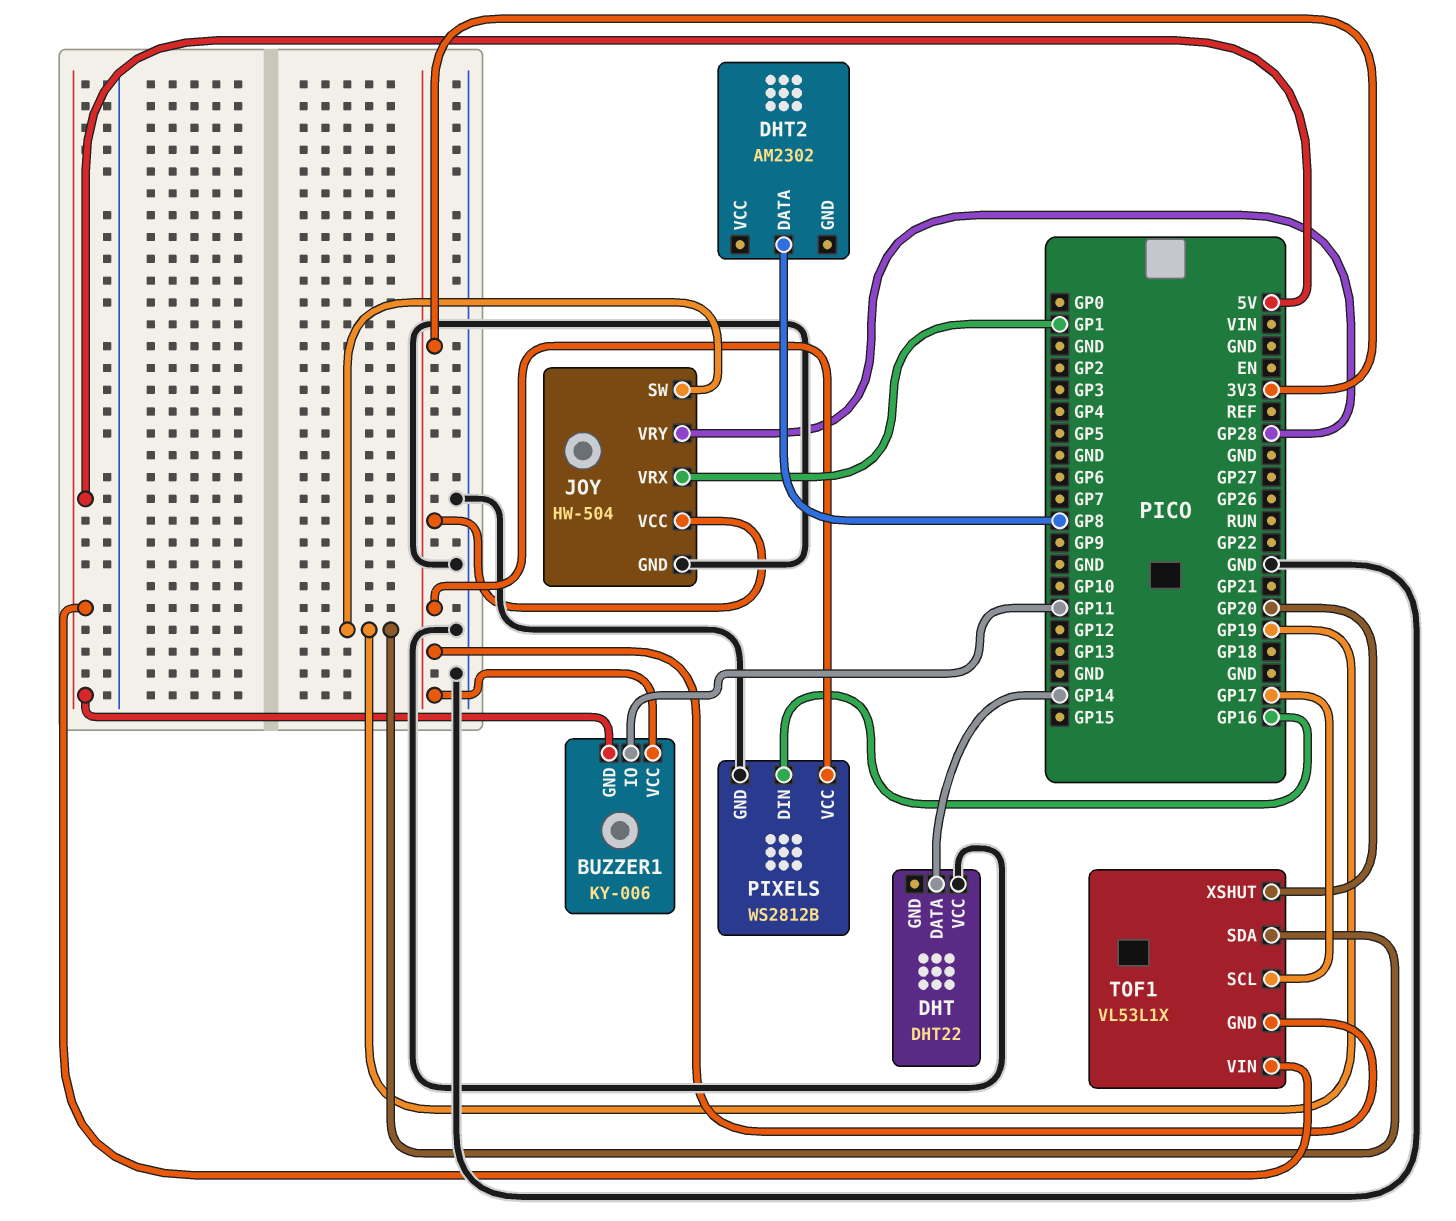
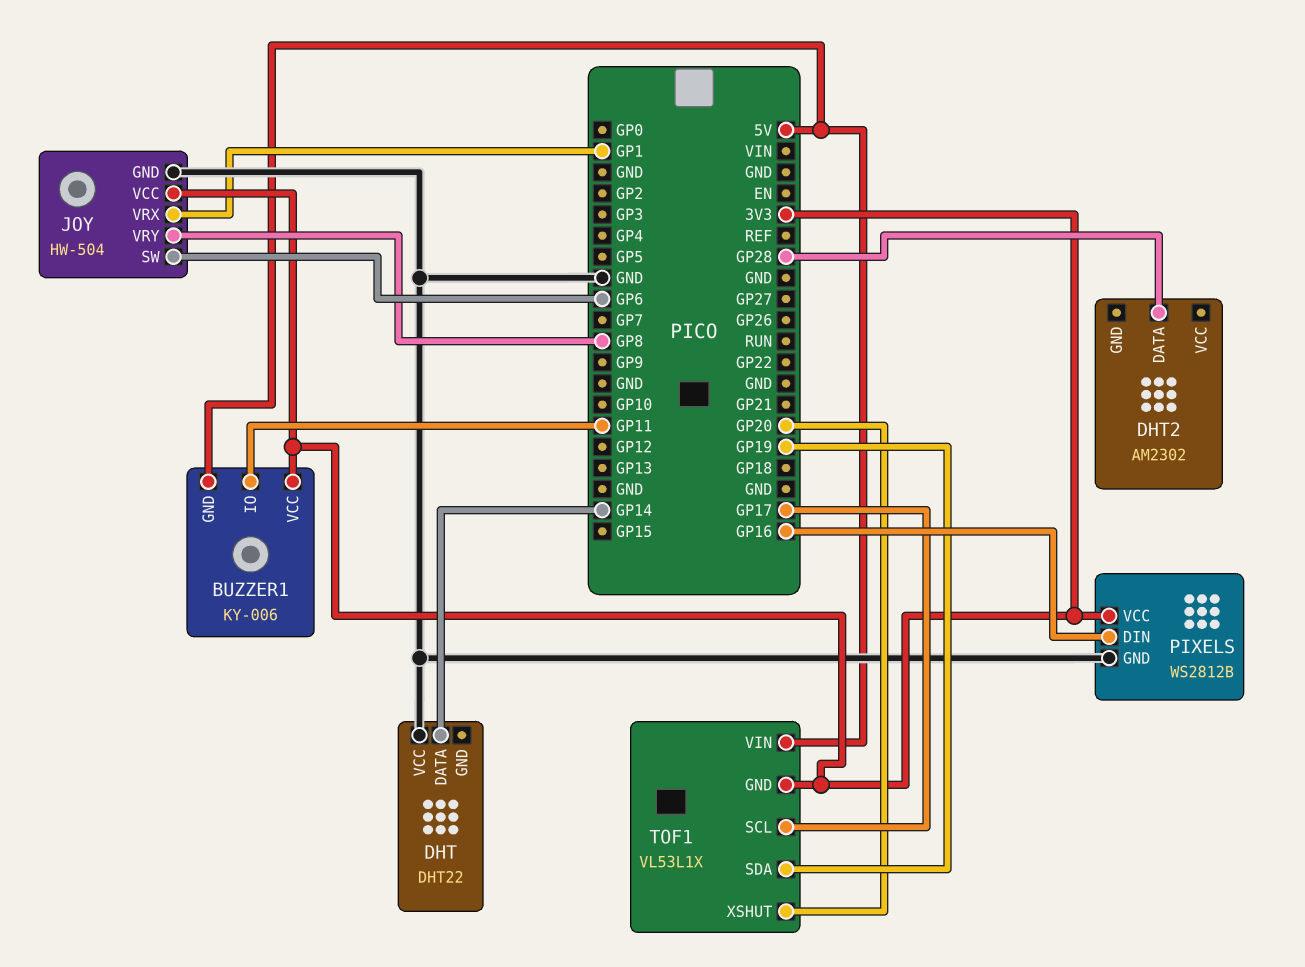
DHT2 pin DATA: GP8 -> GP28
JOY pin SW: GP19 -> GP6
JOY pin VRY: GP28 -> GP8

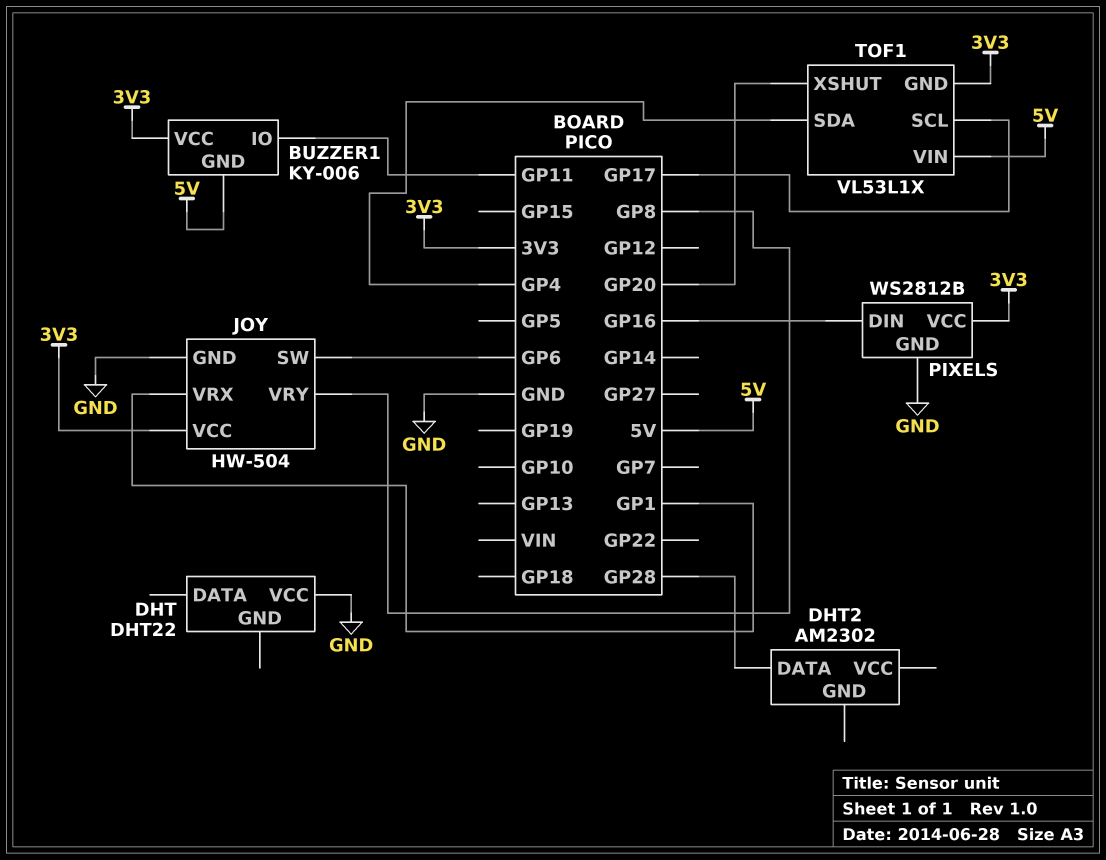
DHT pin DATA: GP14 -> none
TOF1 pin SDA: GP19 -> GP4

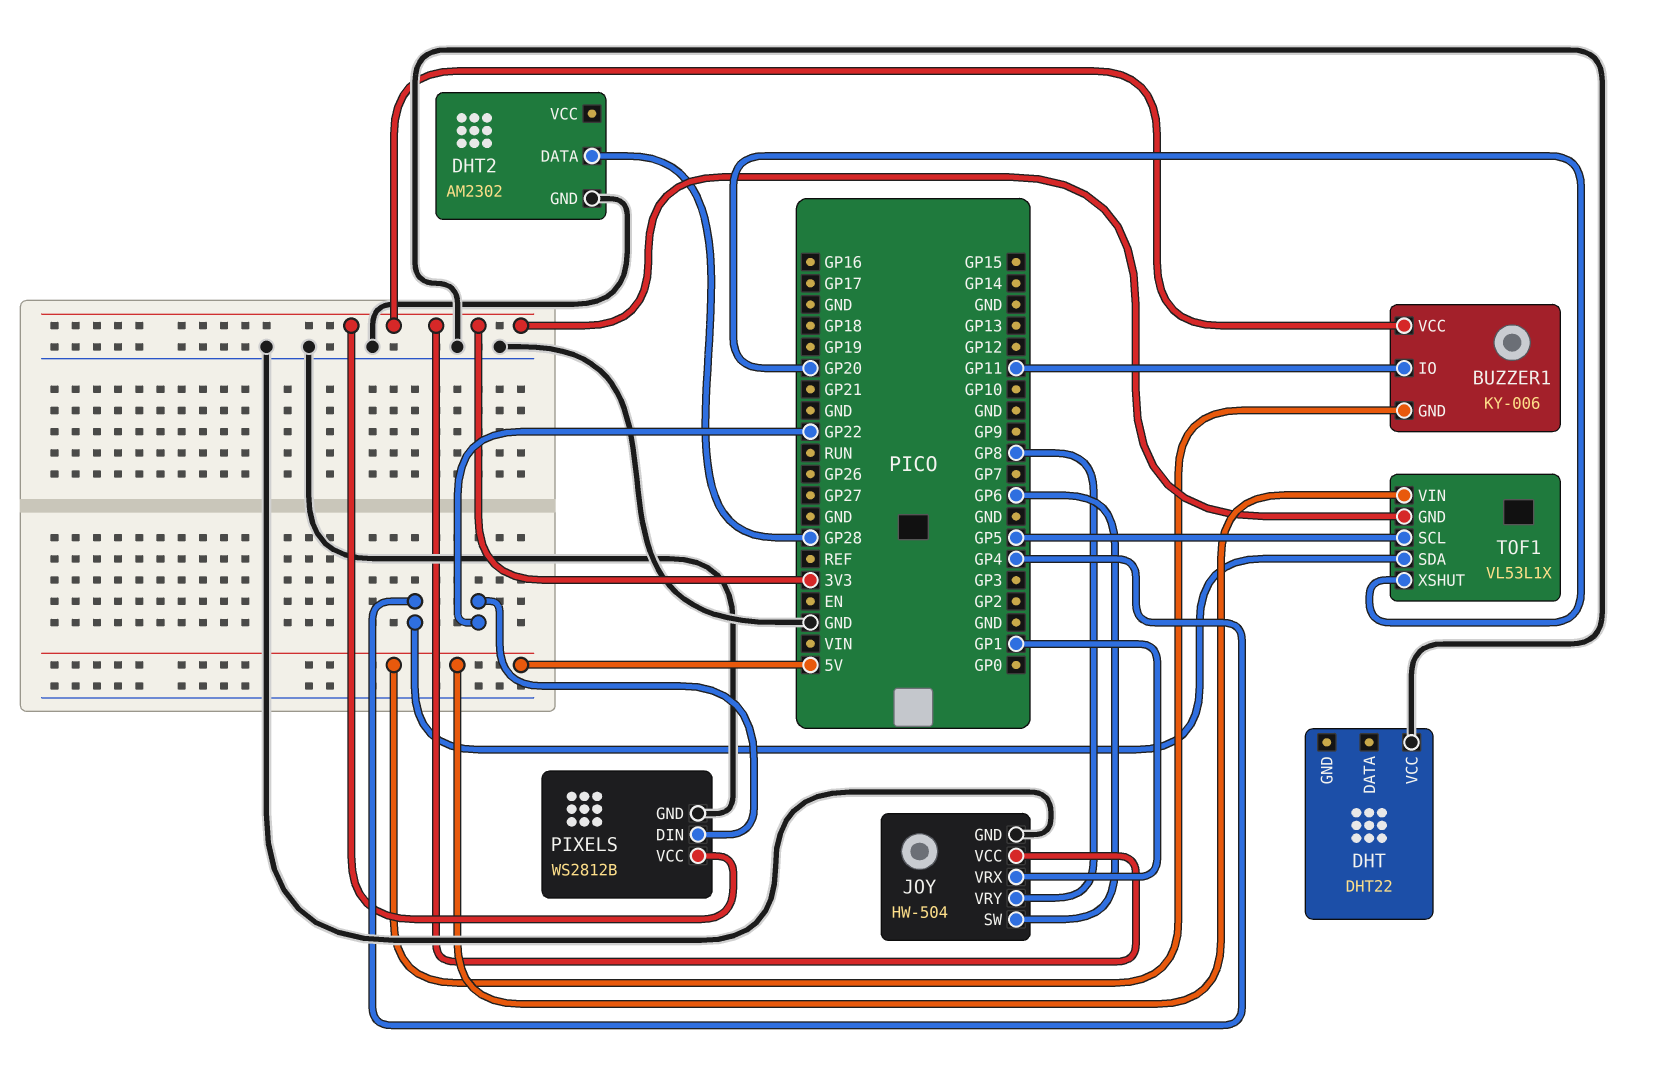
DHT2 pin GND: none -> GND
PIXELS pin DIN: GP16 -> GP22
TOF1 pin SCL: GP17 -> GP5

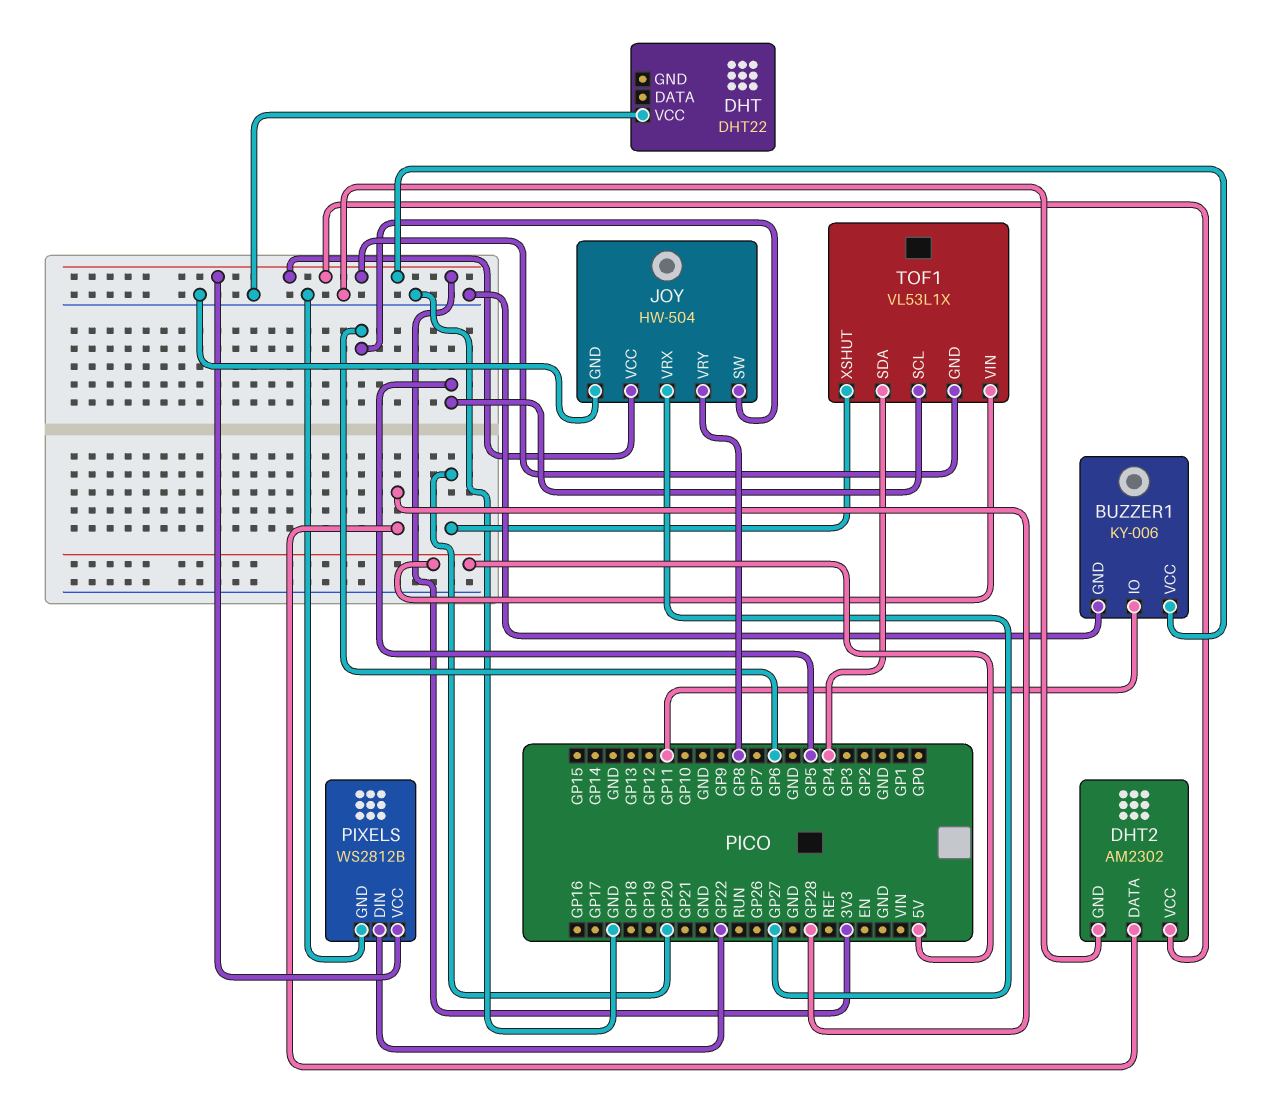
BUZZER1 pin GND: 5V -> GND
DHT2 pin VCC: none -> 3V3
JOY pin VRX: GP1 -> GP27

